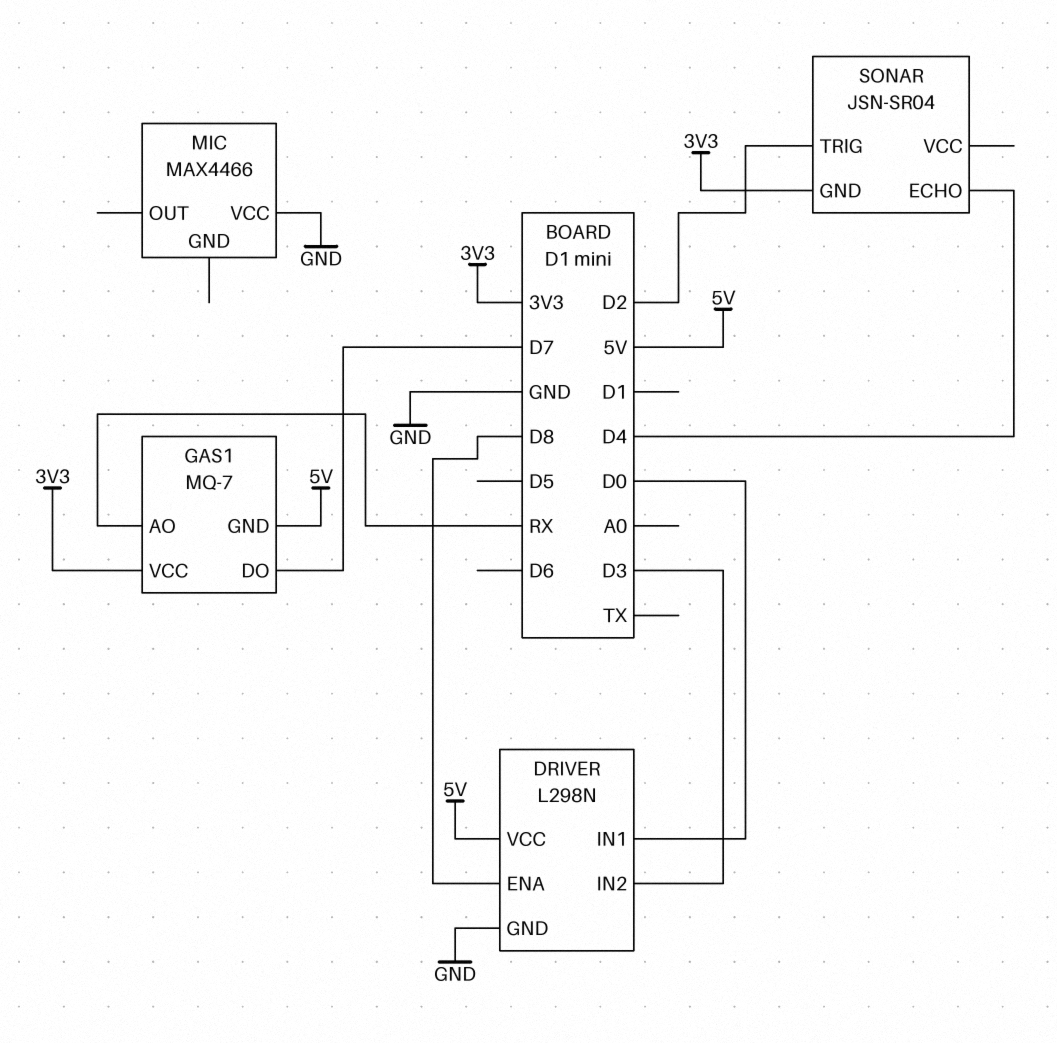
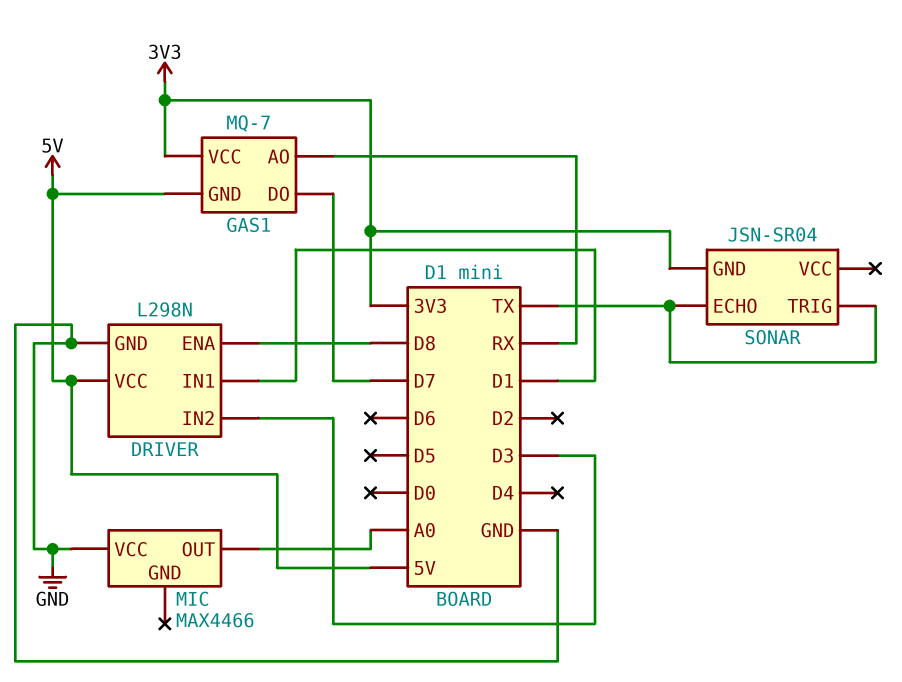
DRIVER pin IN1: D0 -> D1
MIC pin OUT: none -> A0
SONAR pin ECHO: D4 -> TX
SONAR pin TRIG: D2 -> TX

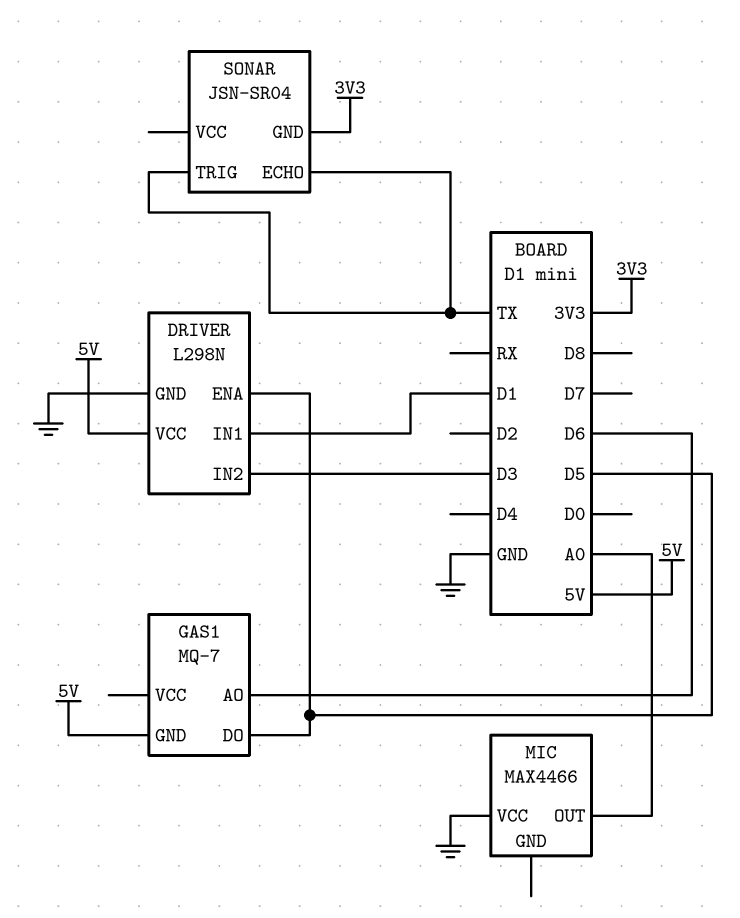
DRIVER pin ENA: D8 -> D5
GAS1 pin AO: RX -> D6
GAS1 pin DO: D7 -> D5
GAS1 pin VCC: 3V3 -> none

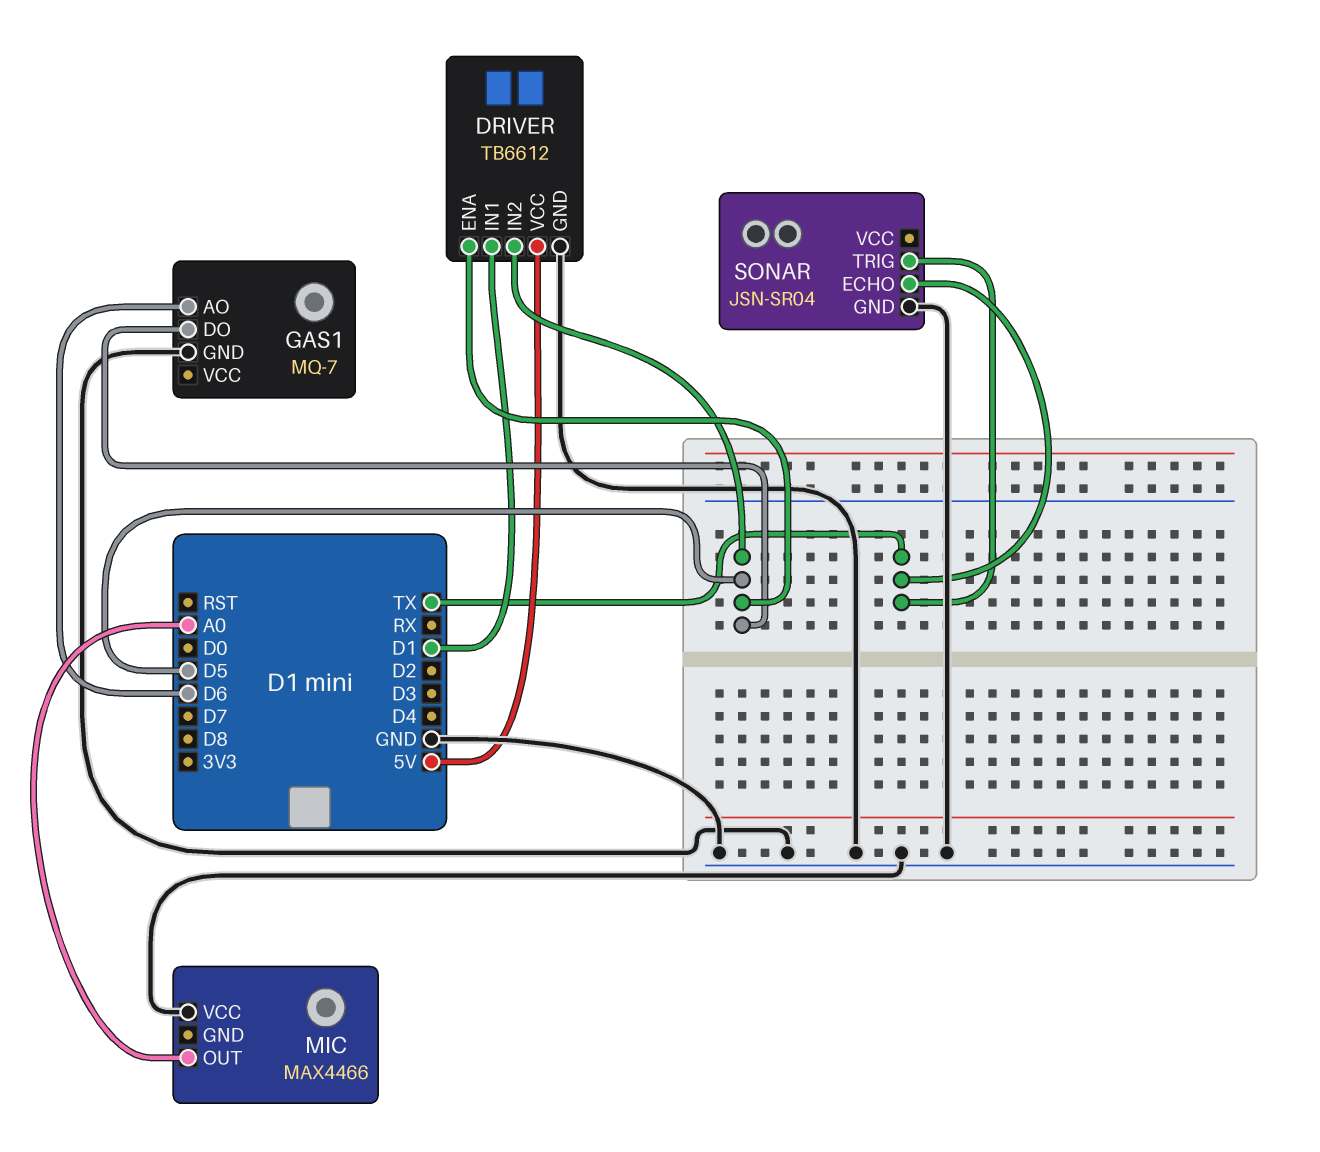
DRIVER: L298N -> TB6612
DRIVER pin IN2: D3 -> D5
GAS1 pin GND: 5V -> GND
SONAR pin GND: 3V3 -> GND

